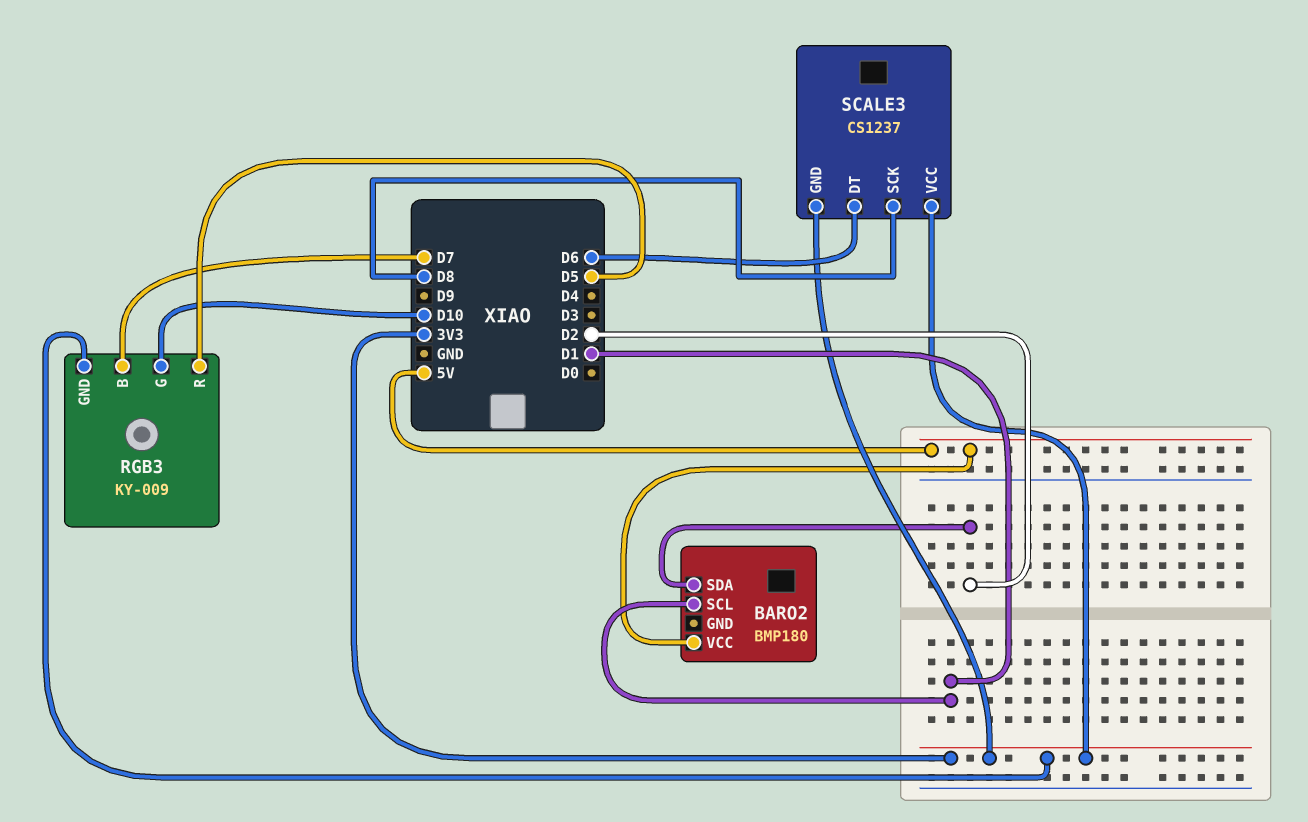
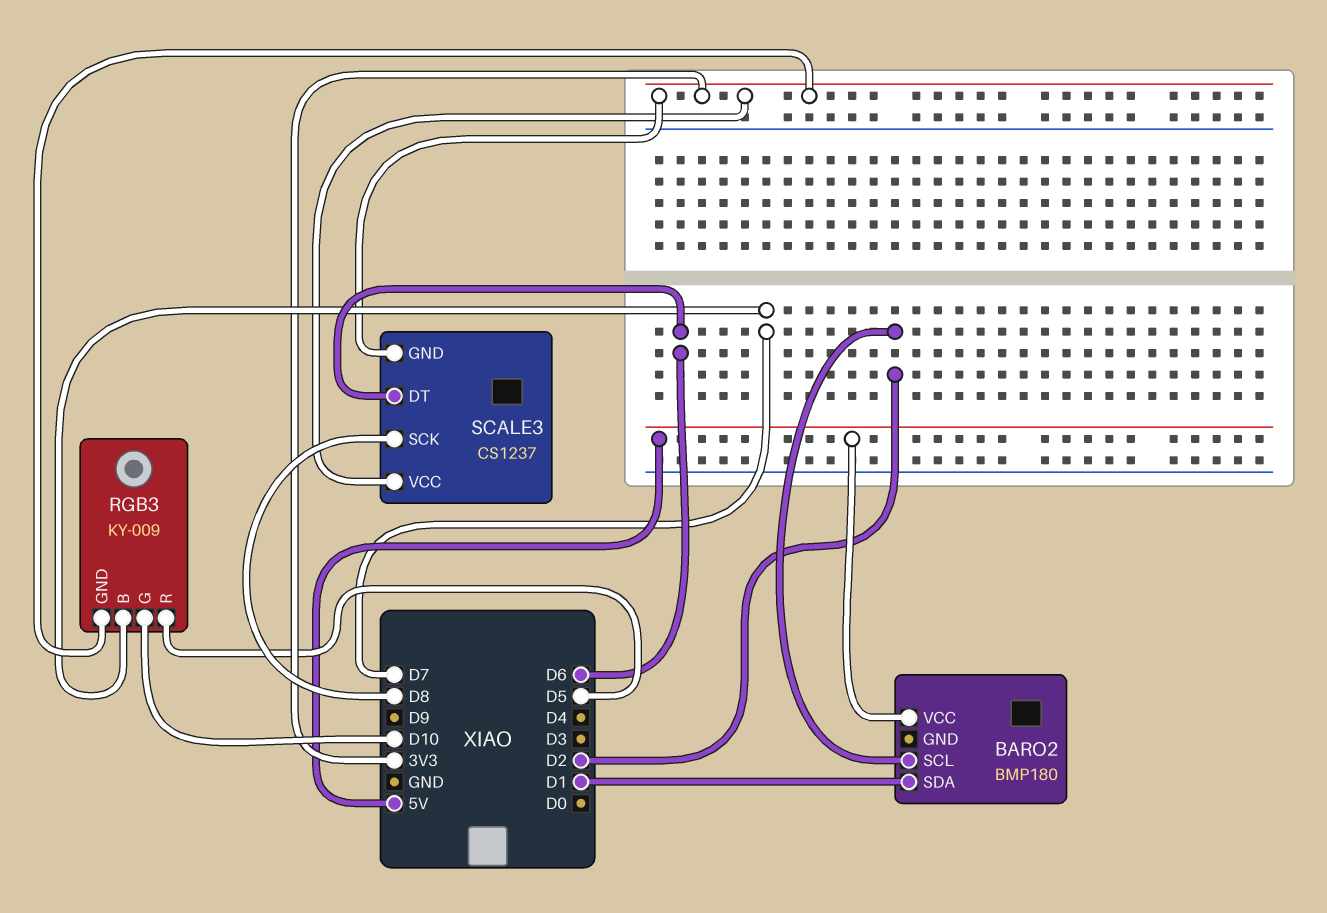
BARO2 pin SCL: D1 -> D2
BARO2 pin SDA: D2 -> D1

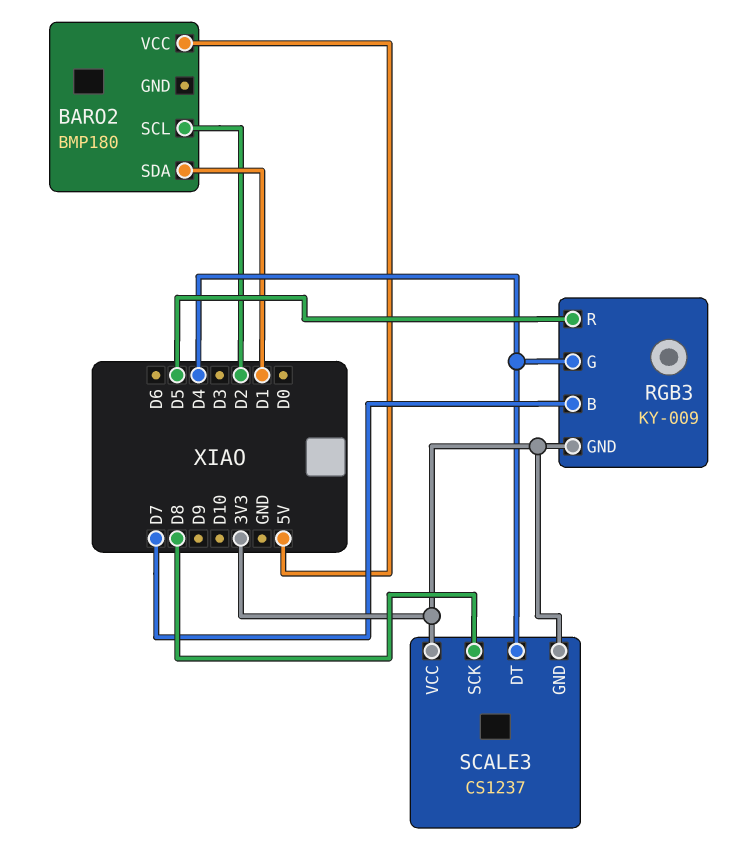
RGB3 pin G: D10 -> D4
SCALE3 pin DT: D6 -> D4

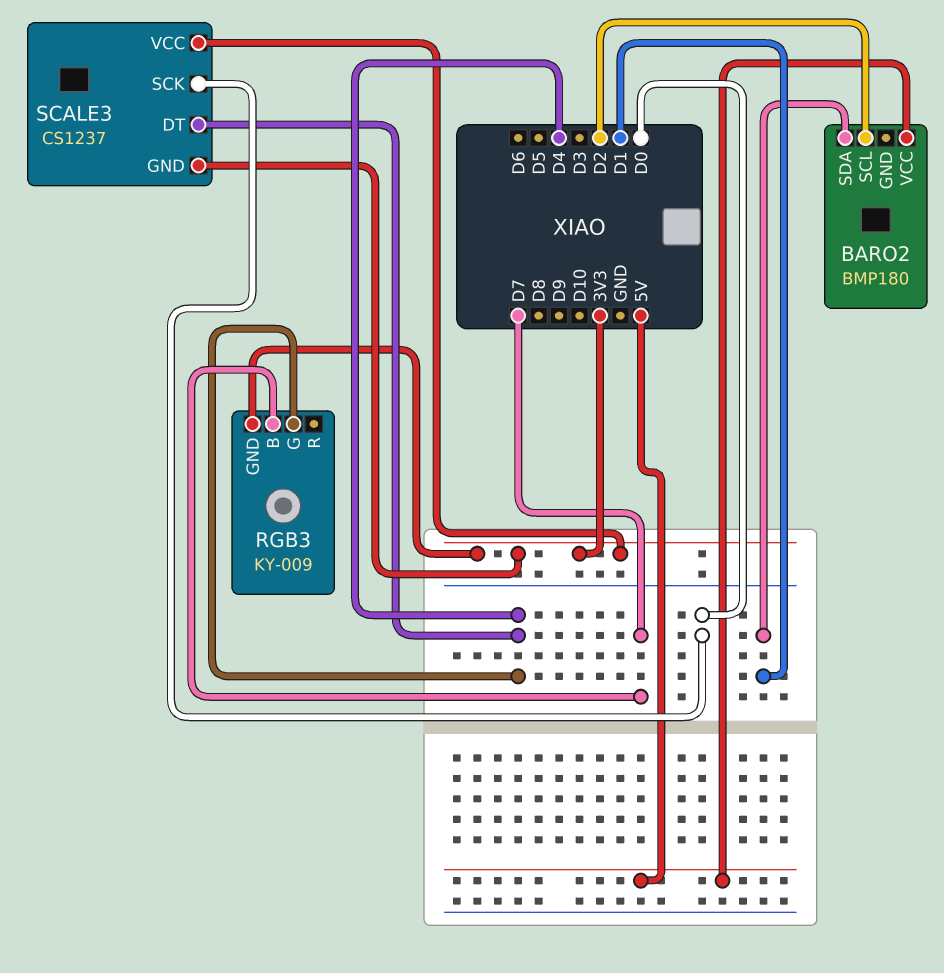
RGB3 pin R: D5 -> none
SCALE3 pin SCK: D8 -> D0

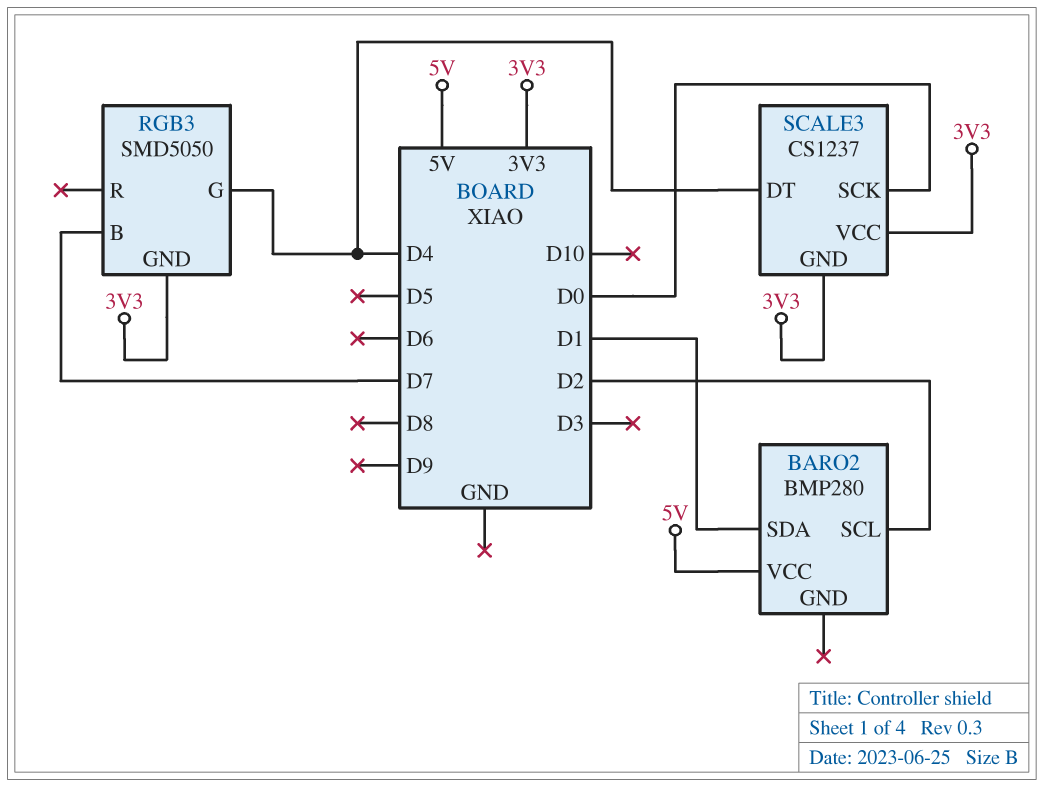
BARO2: BMP180 -> BMP280
RGB3: KY-009 -> SMD5050

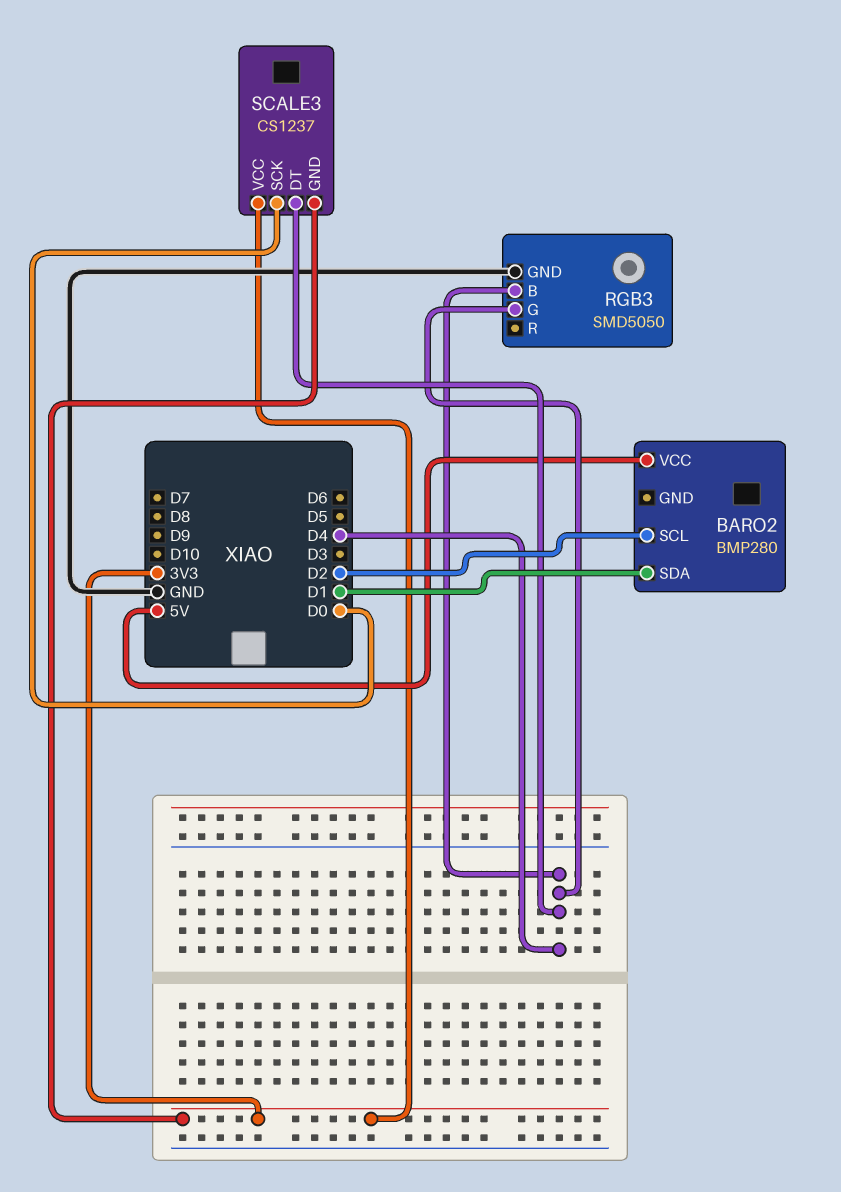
RGB3 pin B: D7 -> D4
RGB3 pin GND: 3V3 -> GND

